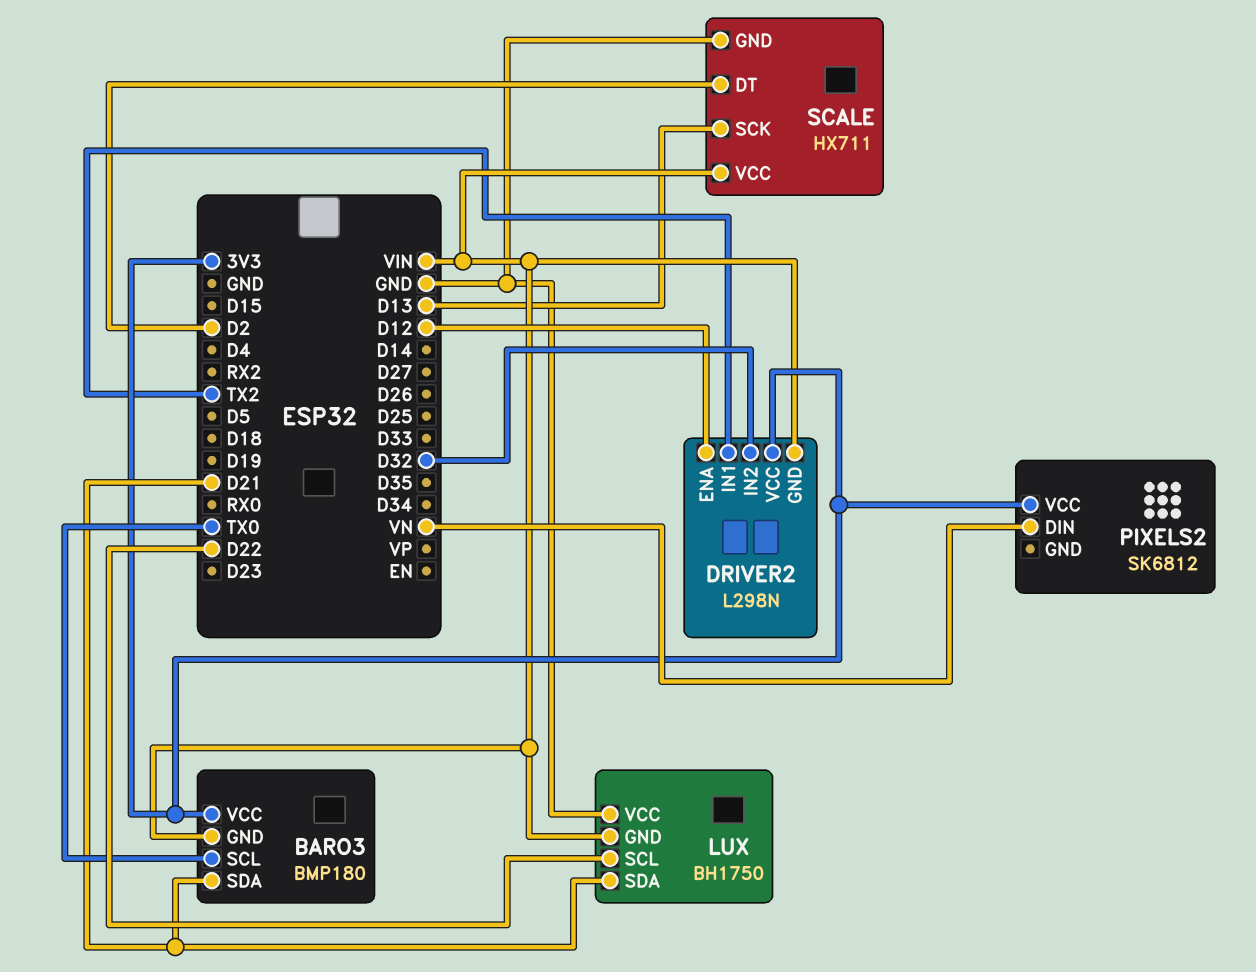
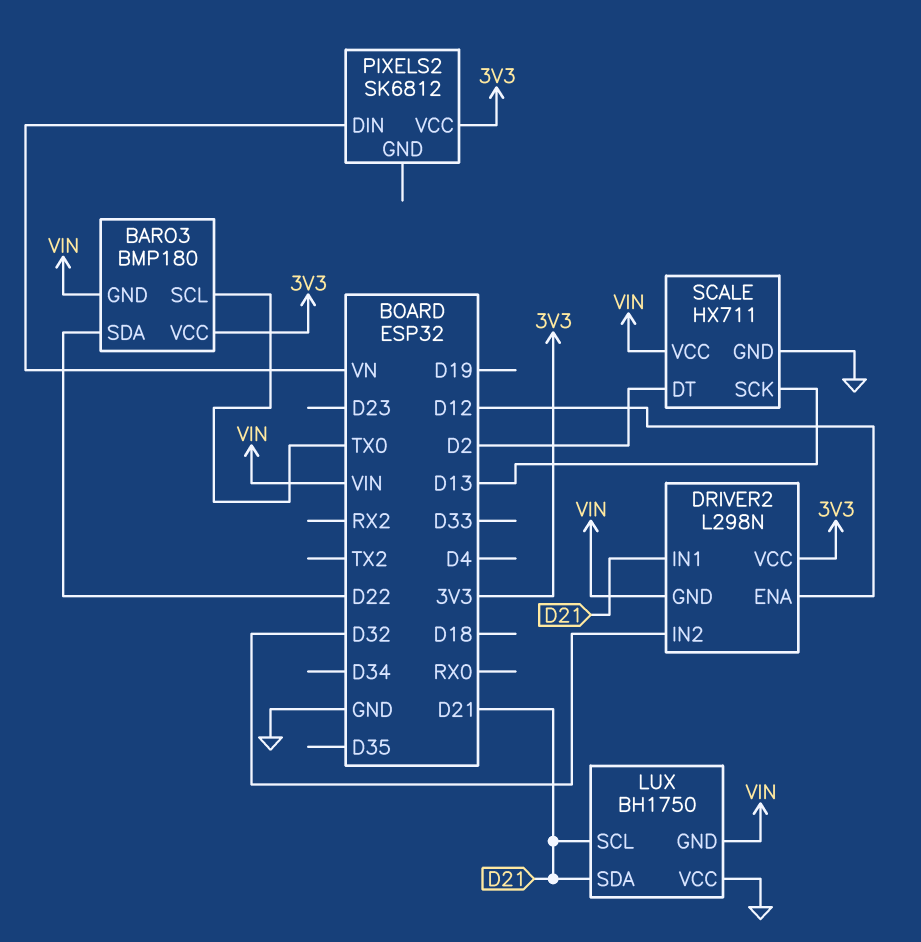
BARO3 pin SDA: D21 -> D22
DRIVER2 pin IN1: TX2 -> D21
LUX pin SCL: D22 -> D21

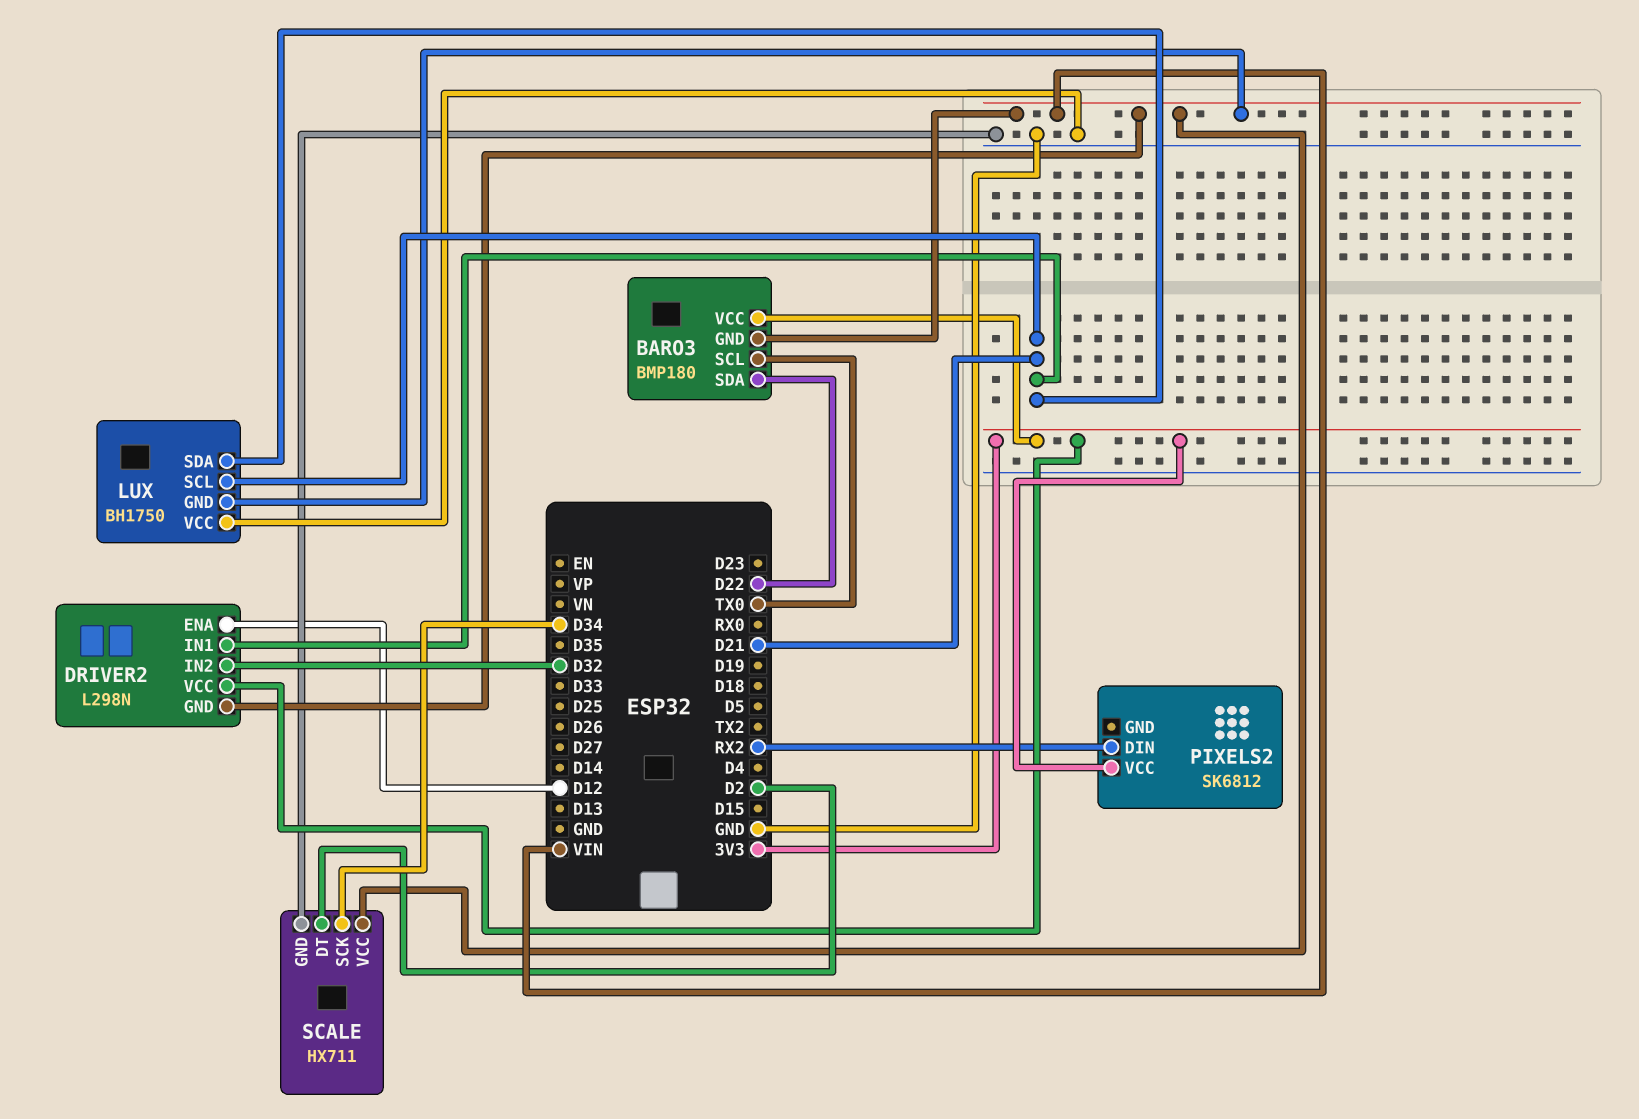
PIXELS2 pin DIN: VN -> RX2
SCALE pin SCK: D13 -> D34

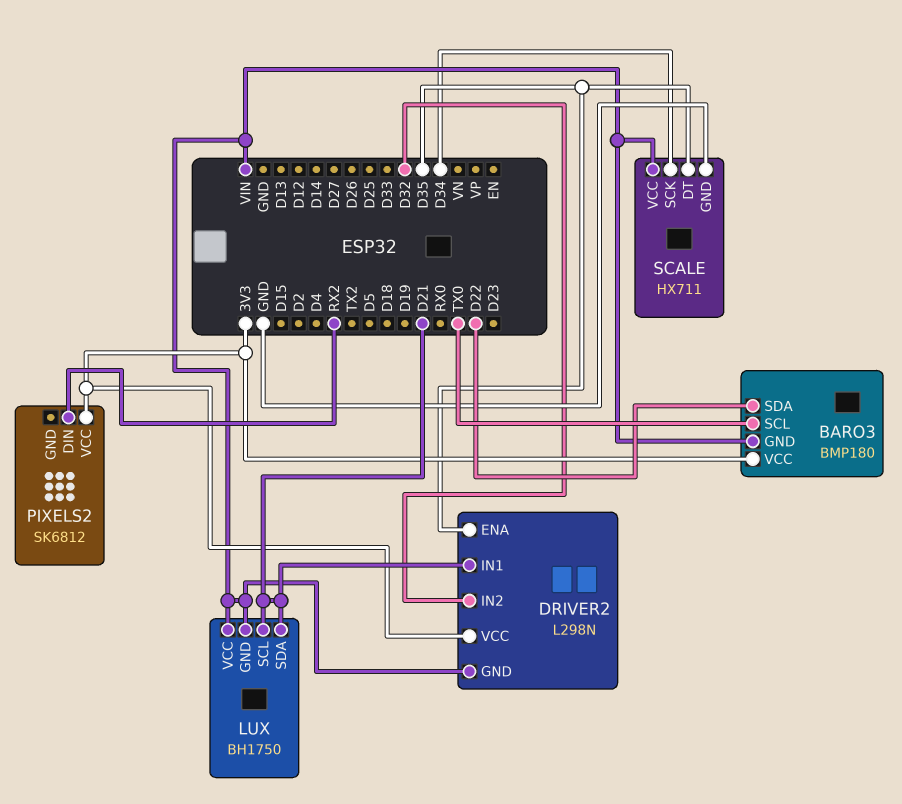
DRIVER2 pin ENA: D12 -> D35
LUX pin VCC: GND -> VIN
SCALE pin DT: D2 -> D35

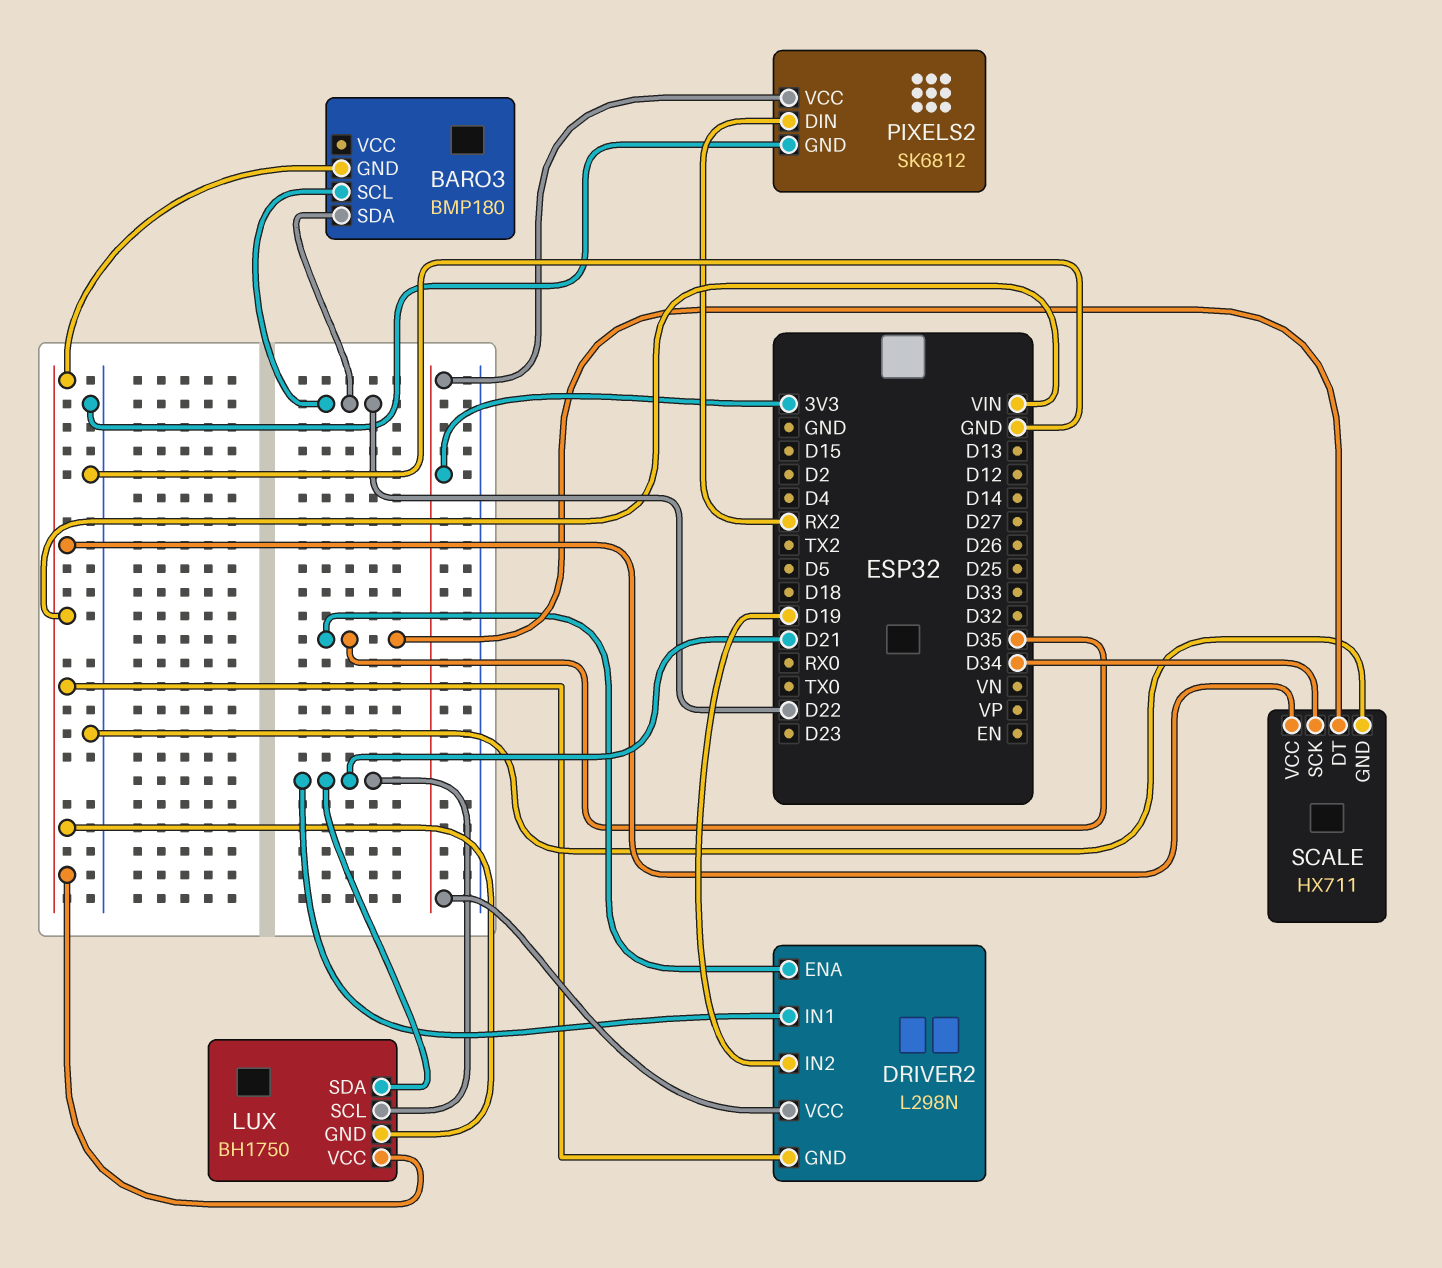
BARO3 pin SCL: TX0 -> D22
BARO3 pin VCC: 3V3 -> none
DRIVER2 pin IN2: D32 -> D19
PIXELS2 pin GND: none -> GND

